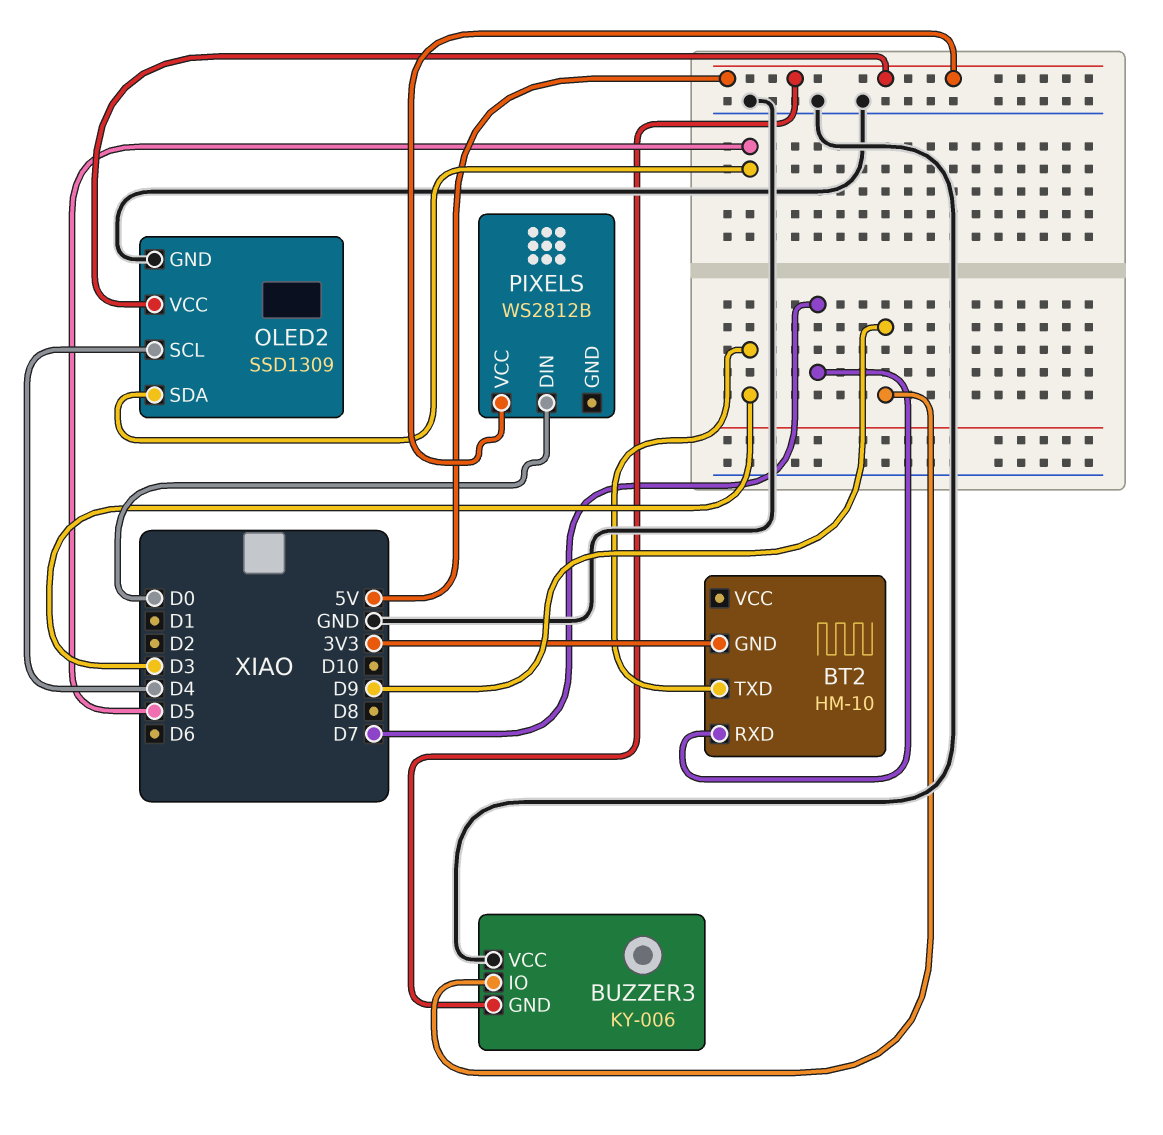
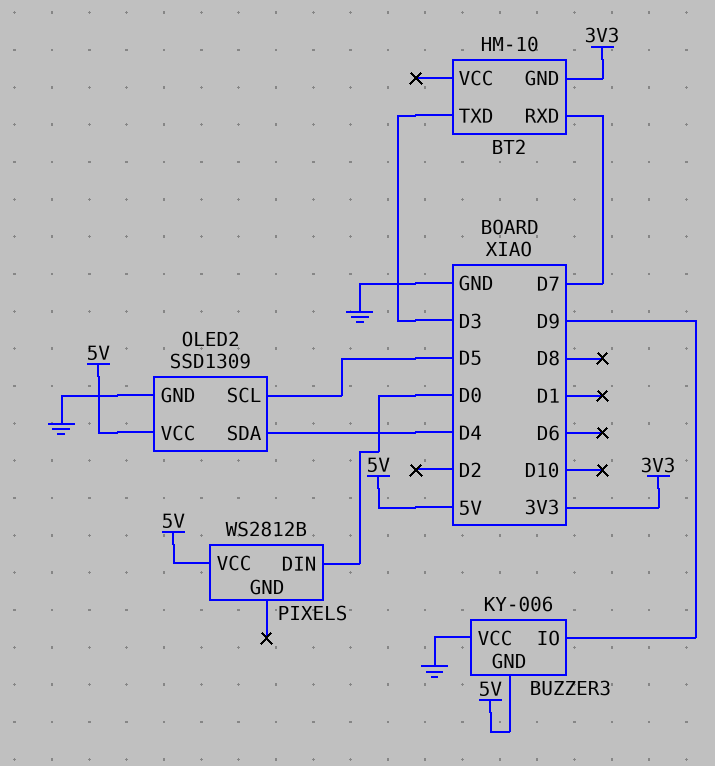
OLED2 pin SCL: D4 -> D5
OLED2 pin SDA: D5 -> D4

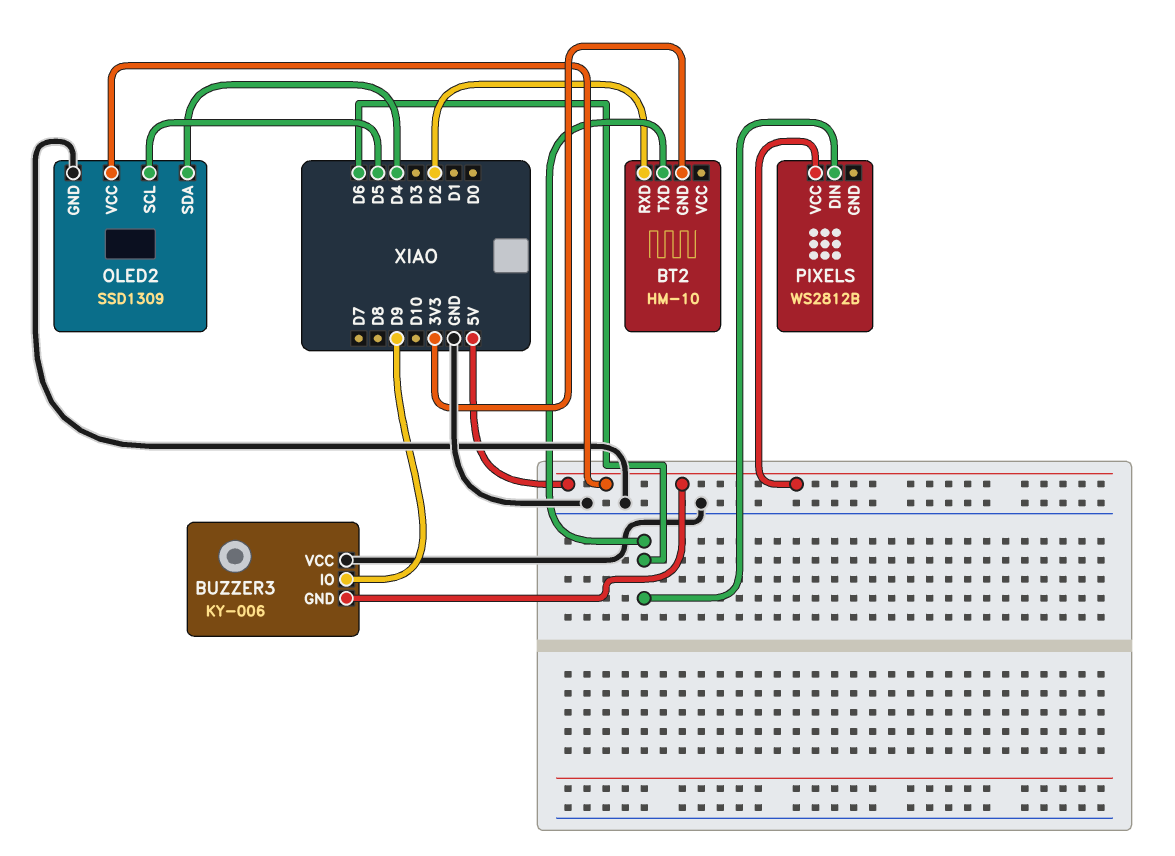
BT2 pin RXD: D7 -> D2
BT2 pin TXD: D3 -> D6
PIXELS pin DIN: D0 -> D6

